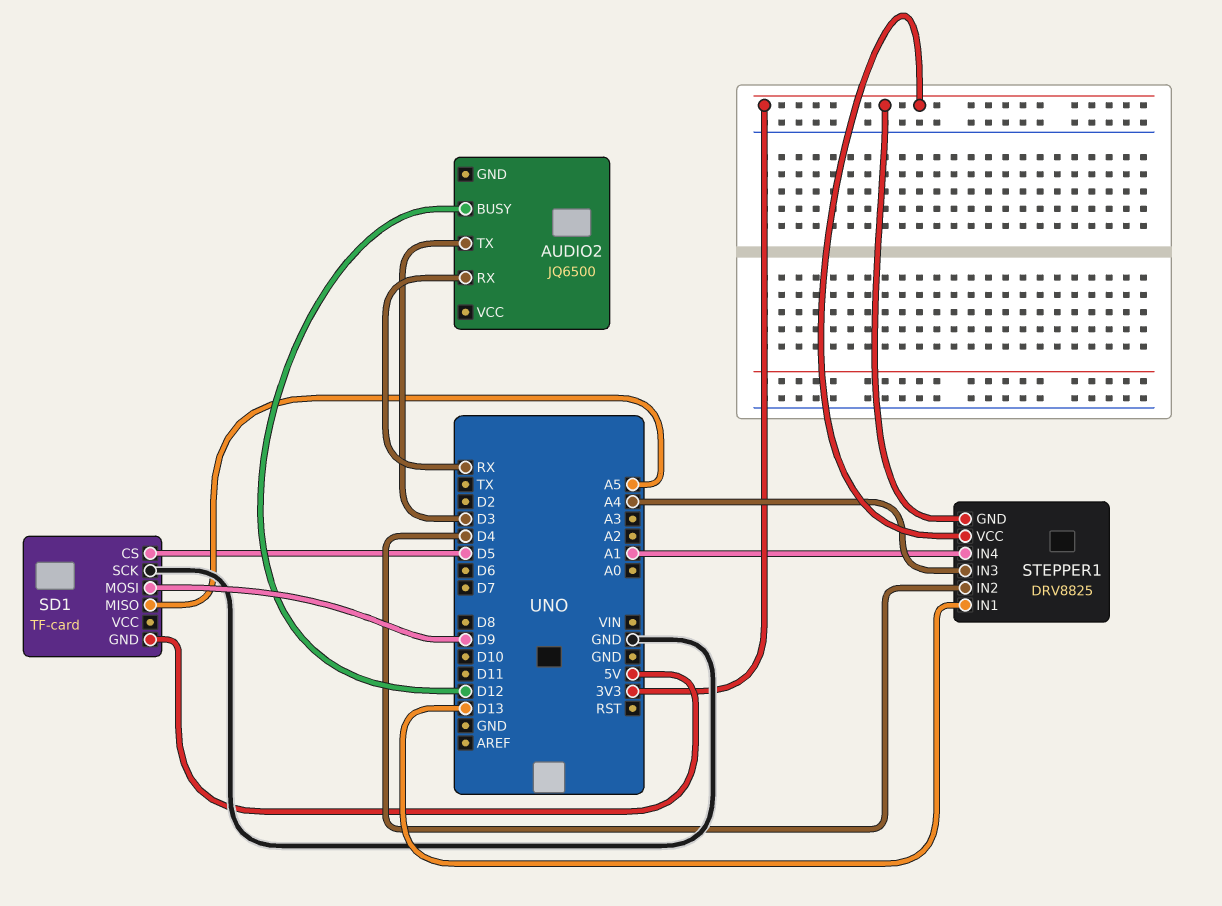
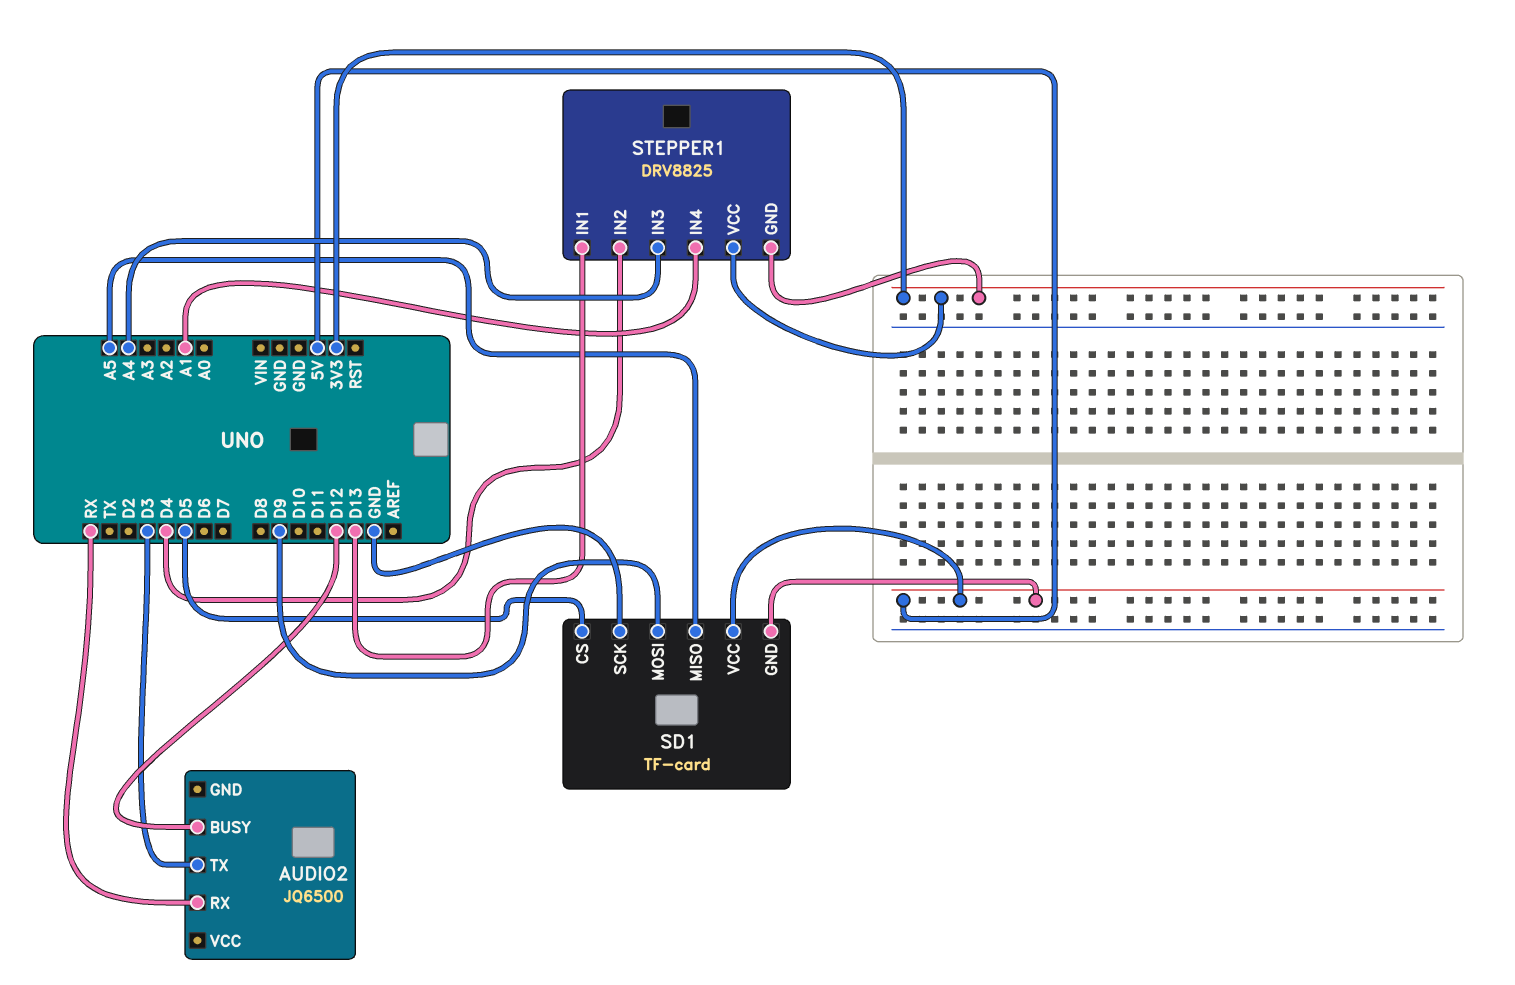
SD1 pin VCC: none -> 5V

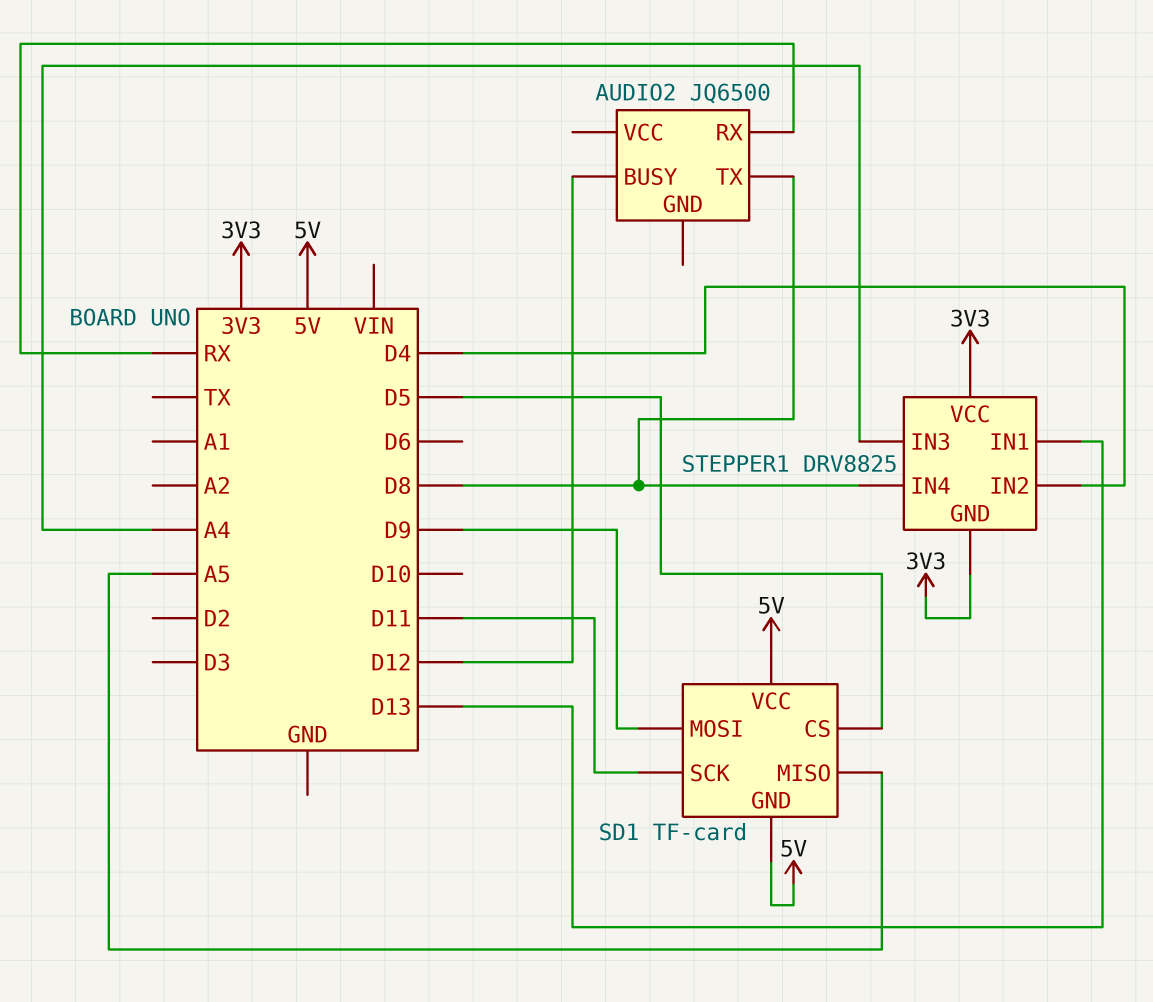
AUDIO2 pin TX: D3 -> D8
SD1 pin SCK: GND -> D11
STEPPER1 pin IN4: A1 -> D8

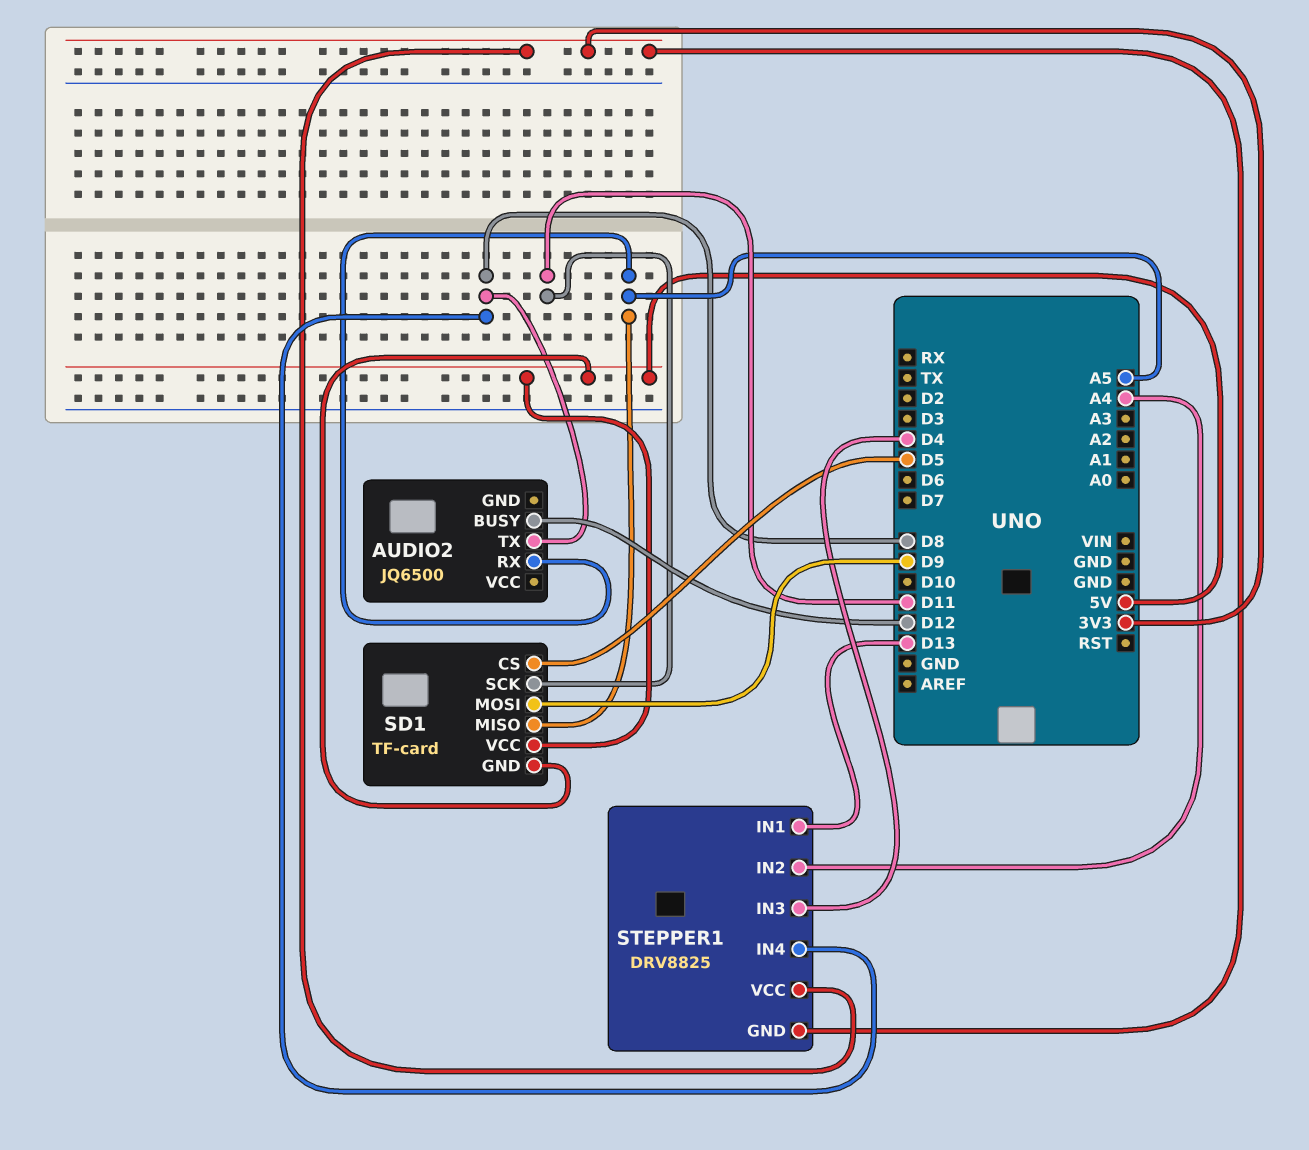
AUDIO2 pin RX: RX -> A5
STEPPER1 pin IN2: D4 -> A4
STEPPER1 pin IN3: A4 -> D4

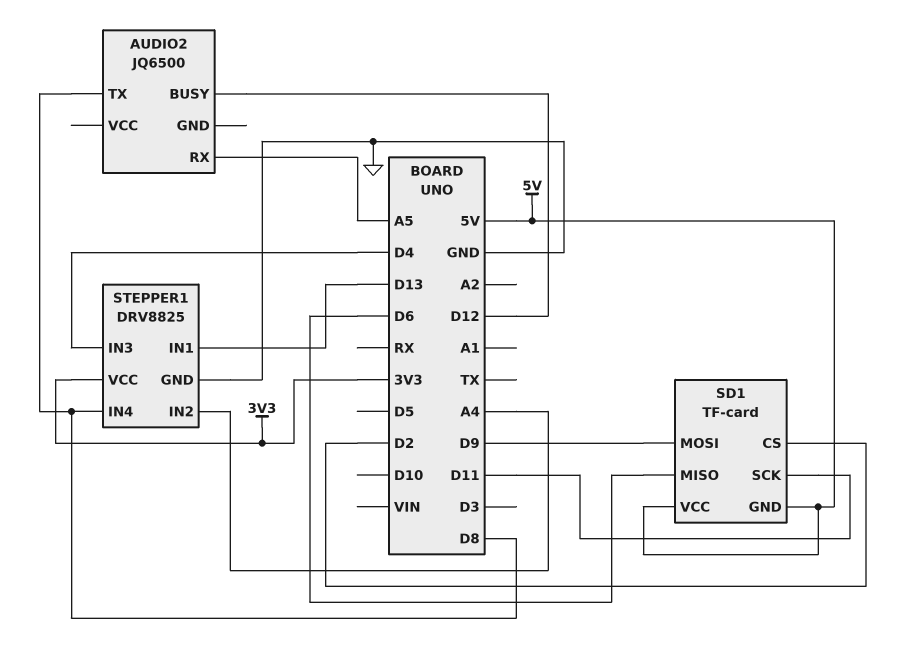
SD1 pin CS: D5 -> D2
SD1 pin MISO: A5 -> D6
STEPPER1 pin GND: 3V3 -> GND

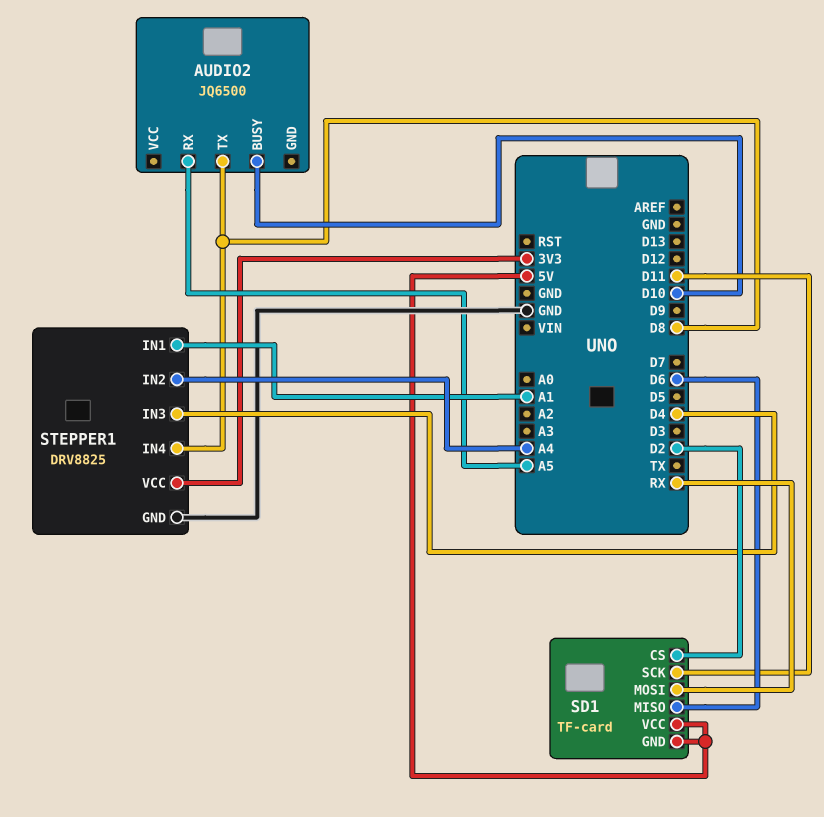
AUDIO2 pin BUSY: D12 -> D10
SD1 pin MOSI: D9 -> RX
STEPPER1 pin IN1: D13 -> A1

